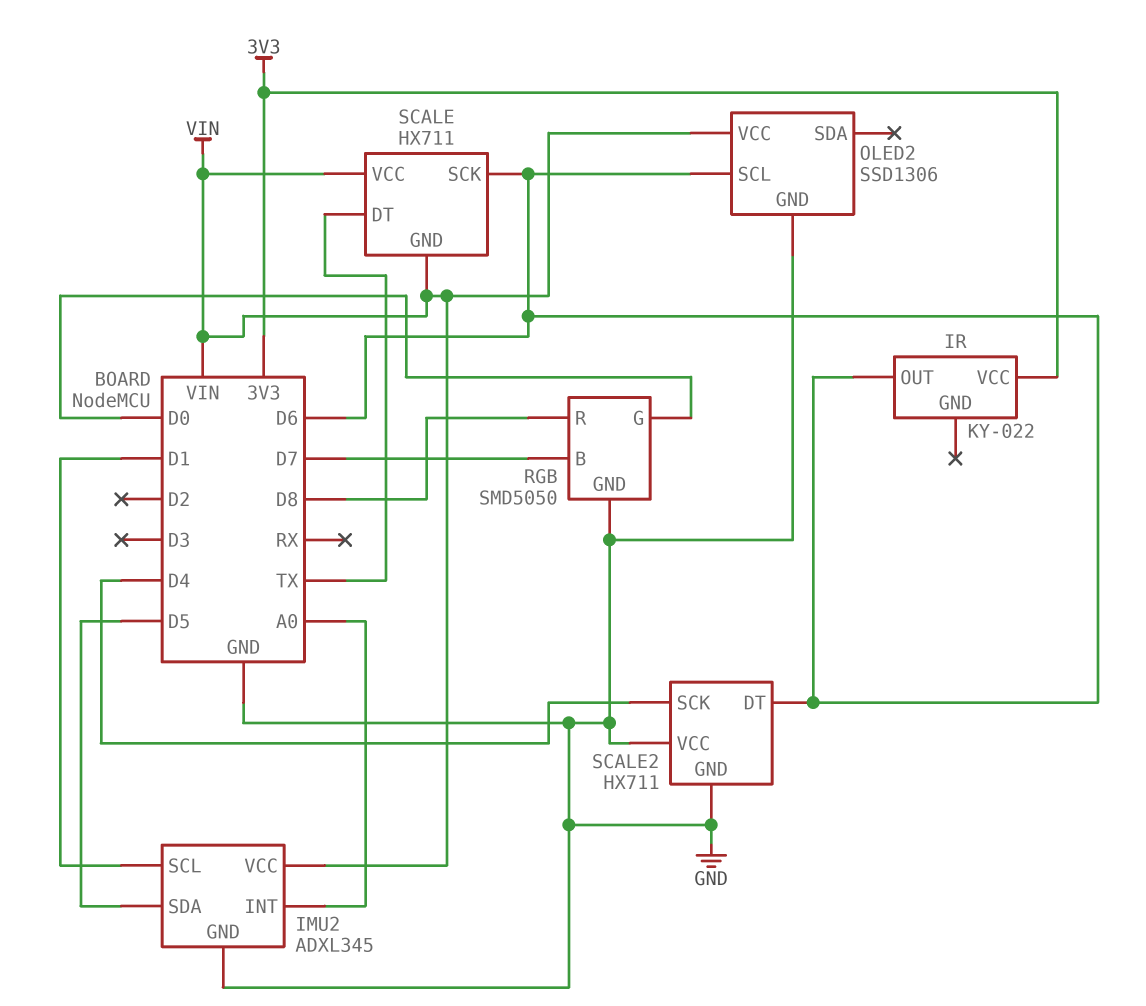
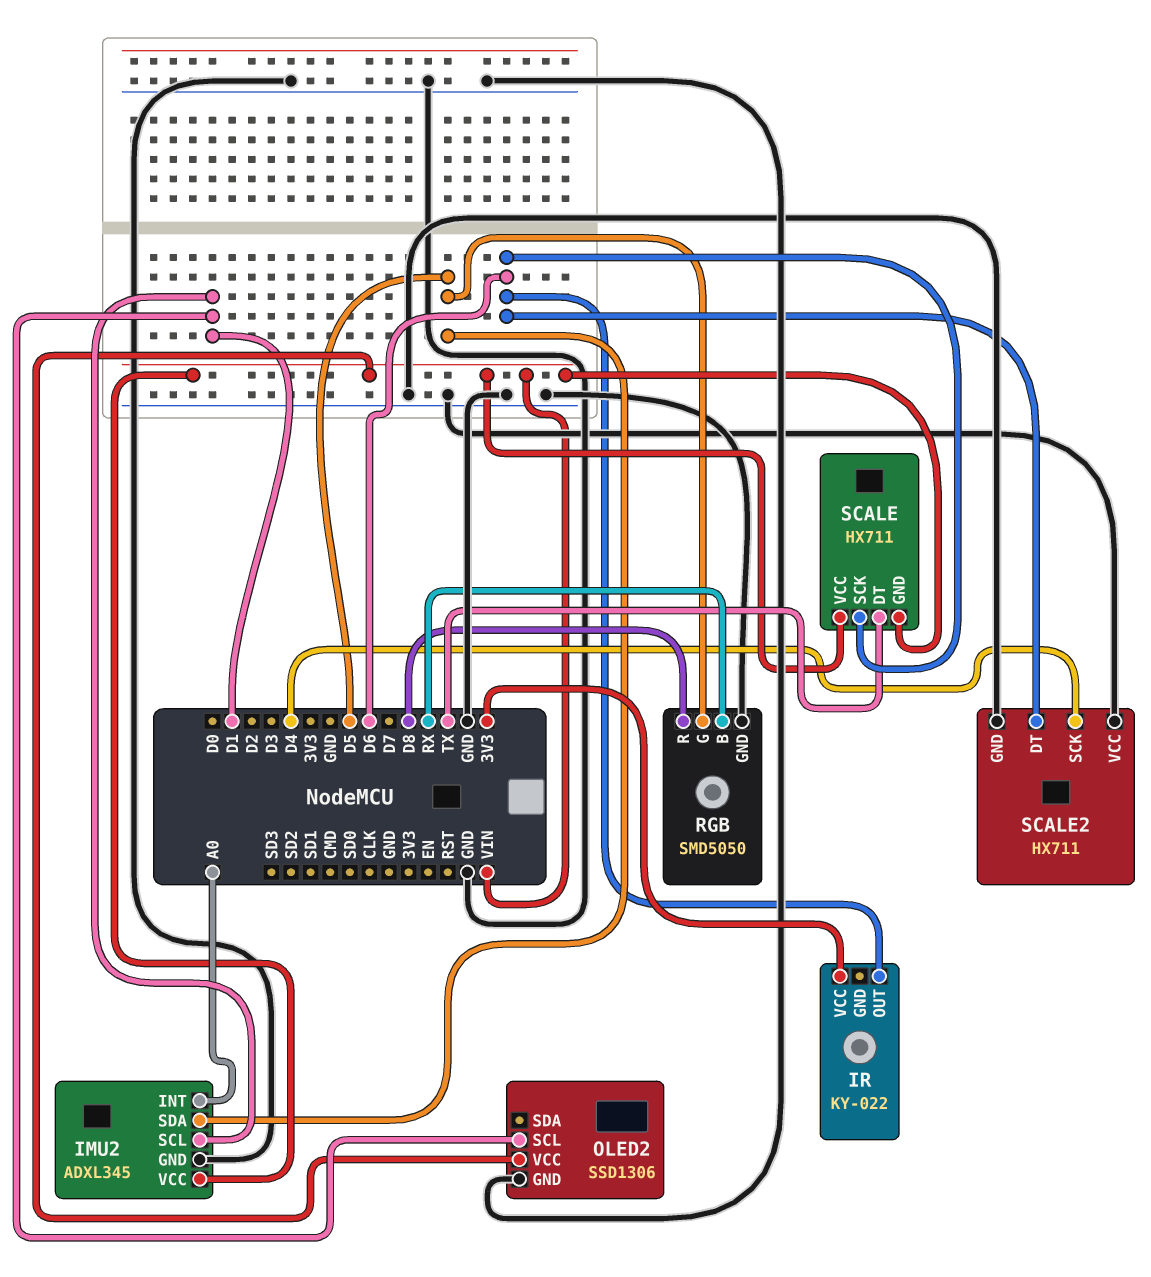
OLED2 pin SCL: D6 -> D1
RGB pin B: D7 -> RX
RGB pin G: D0 -> D5

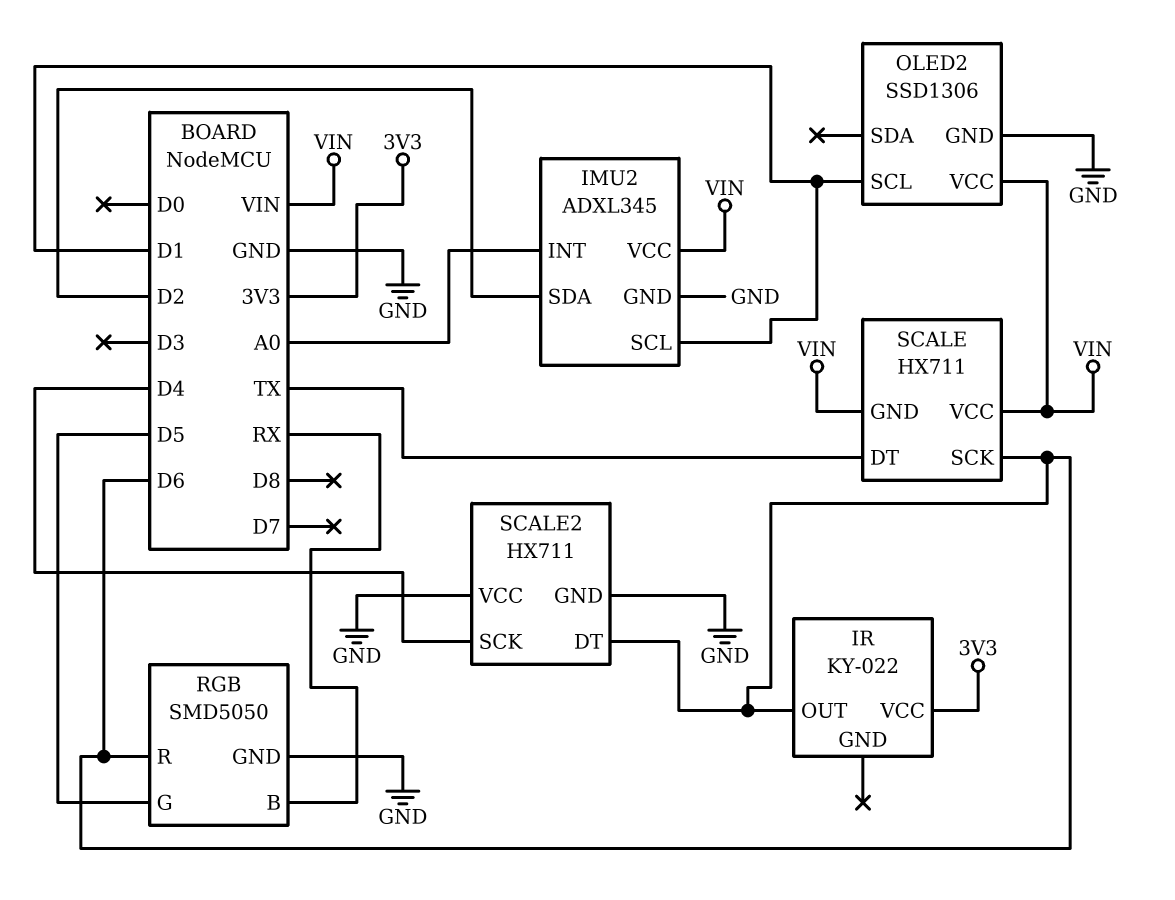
IMU2 pin SDA: D5 -> D2
RGB pin R: D8 -> D6

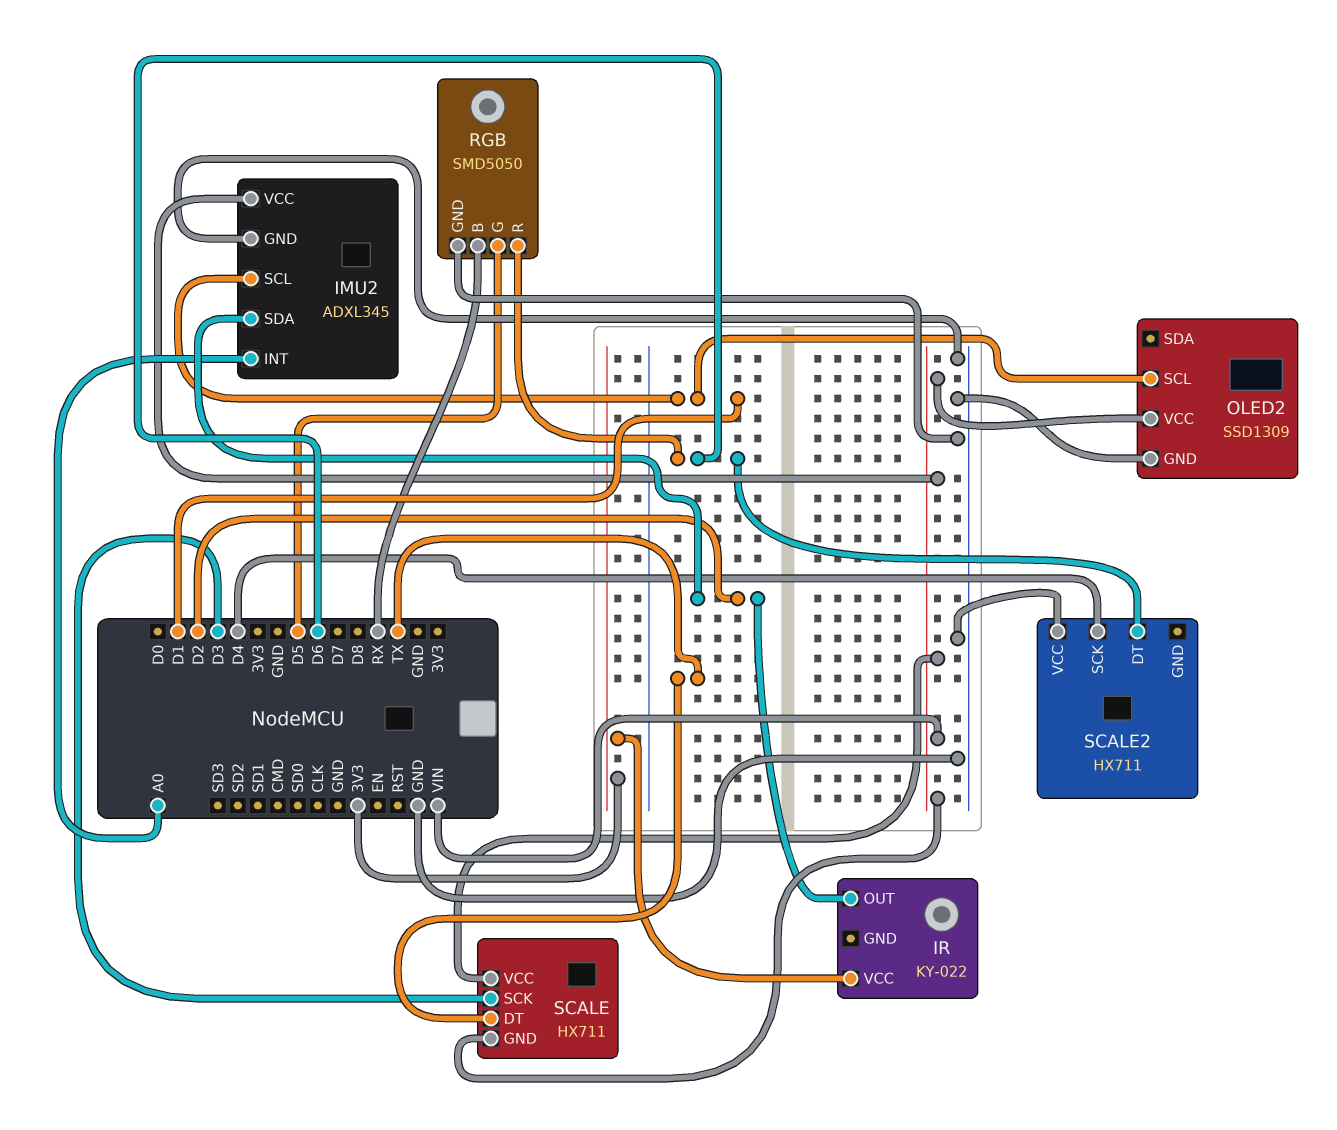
IR pin OUT: D6 -> D2
OLED2: SSD1306 -> SSD1309
SCALE pin SCK: D6 -> D3
SCALE2 pin GND: GND -> none

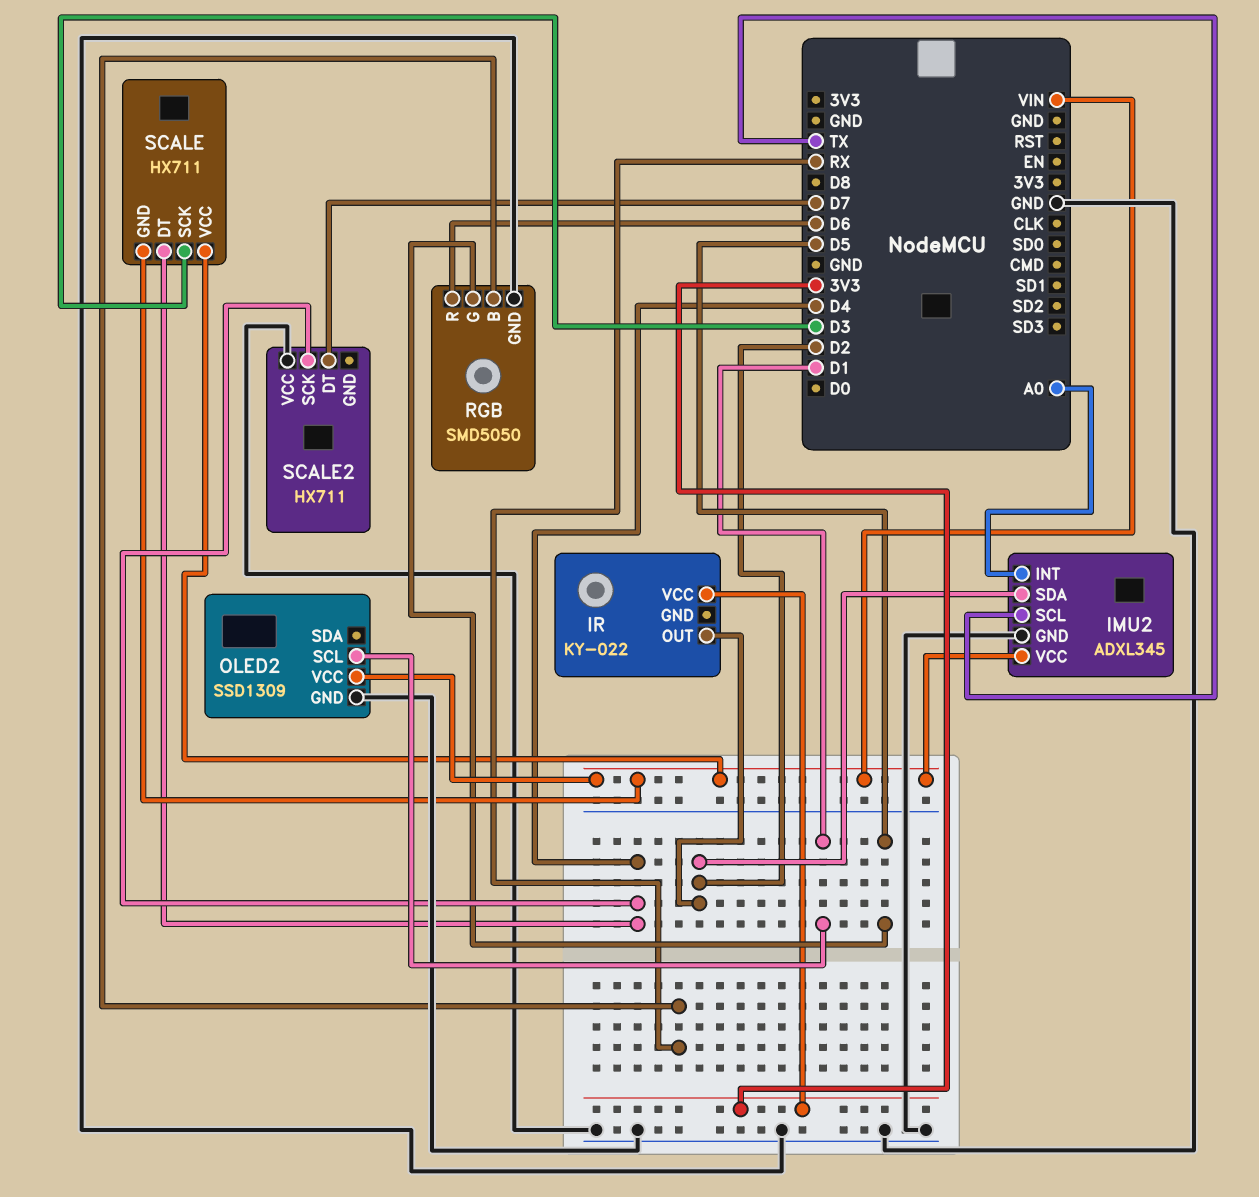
IMU2 pin SCL: D1 -> TX
SCALE pin DT: TX -> D4
SCALE2 pin DT: D6 -> D7

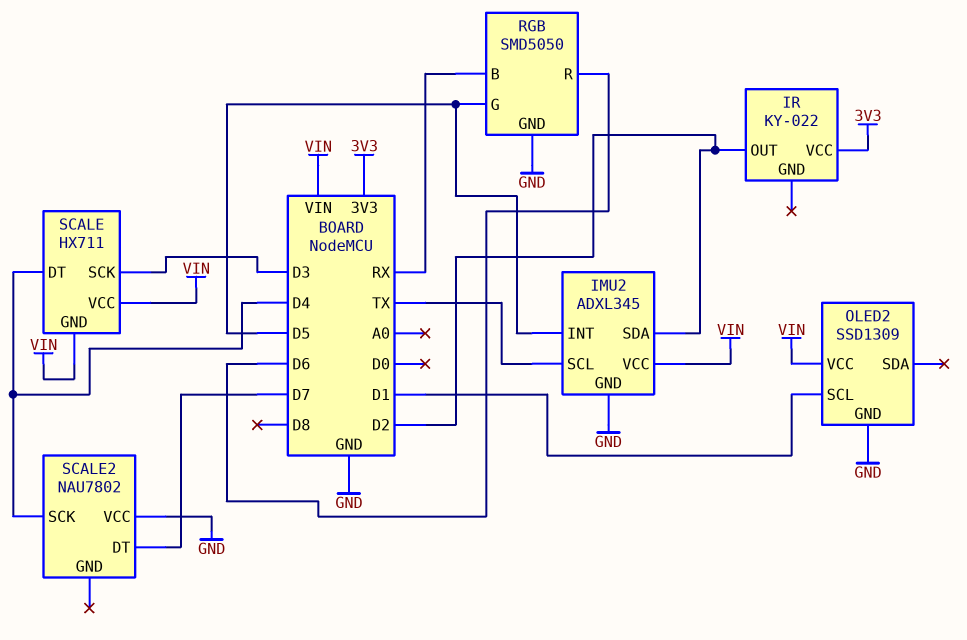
IMU2 pin INT: A0 -> D5
SCALE2: HX711 -> NAU7802

